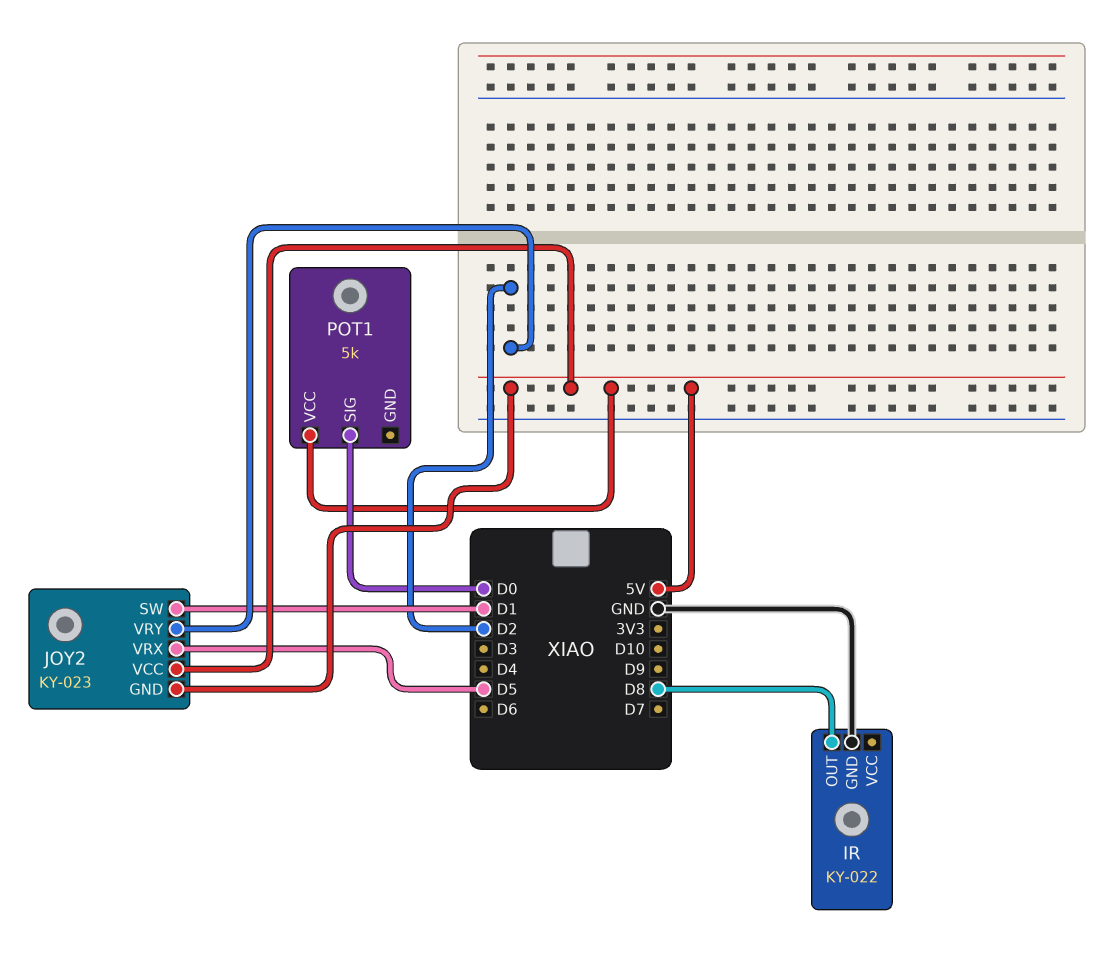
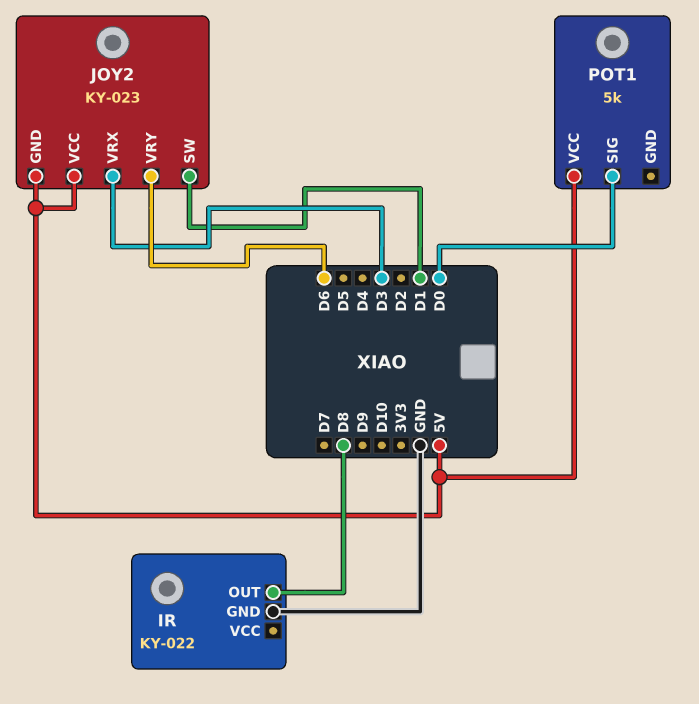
JOY2 pin VRX: D5 -> D3
JOY2 pin VRY: D2 -> D6

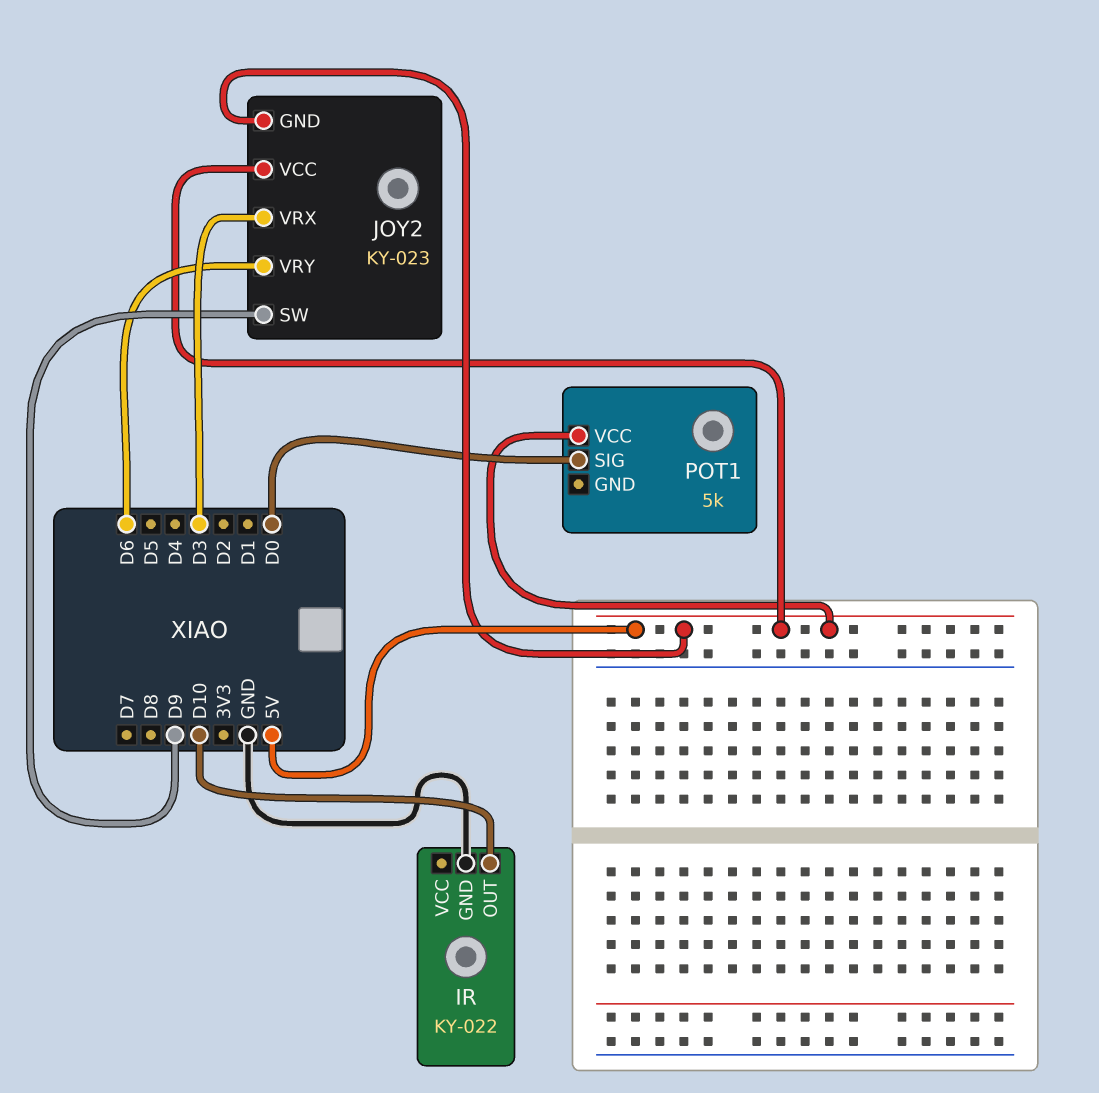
IR pin OUT: D8 -> D10
JOY2 pin SW: D1 -> D9

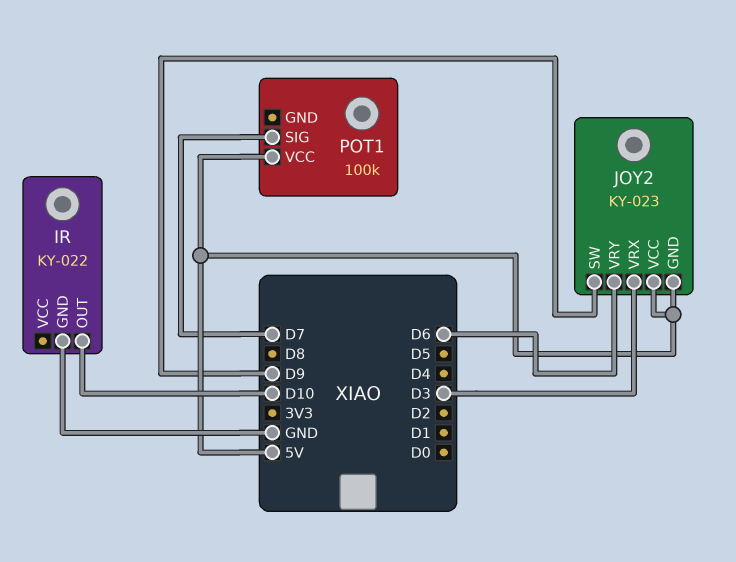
POT1: 5k -> 100k
POT1 pin SIG: D0 -> D7

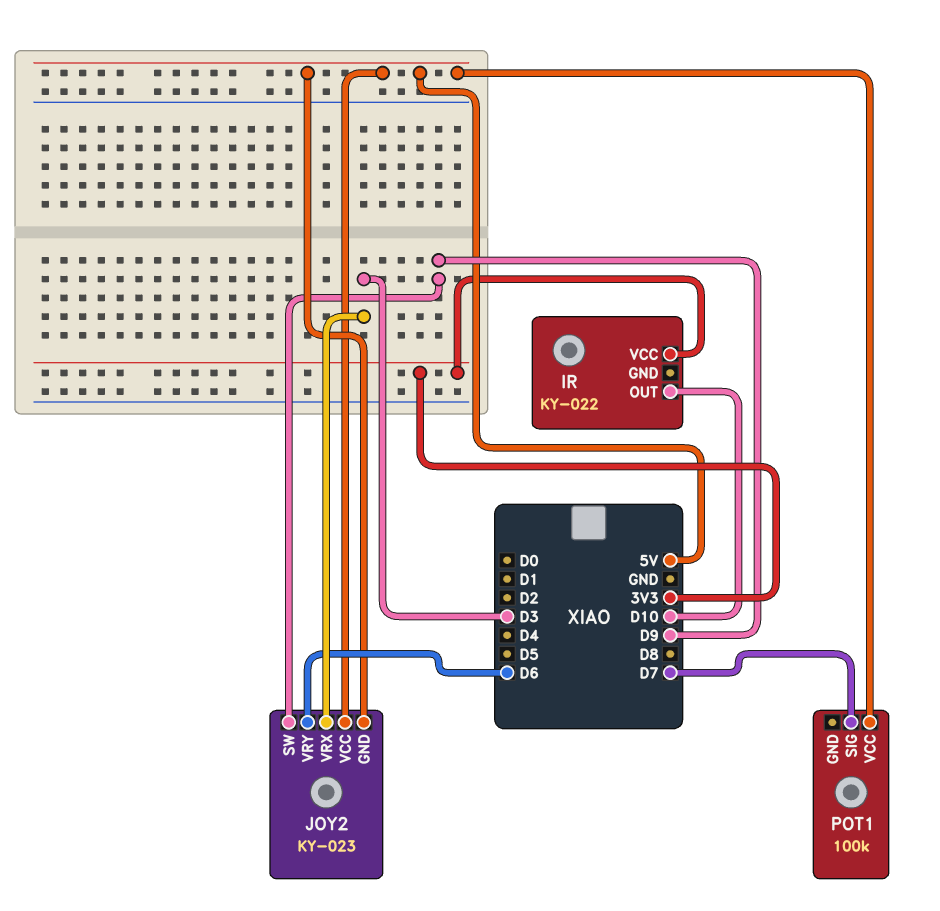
IR pin GND: GND -> none
IR pin VCC: none -> 3V3

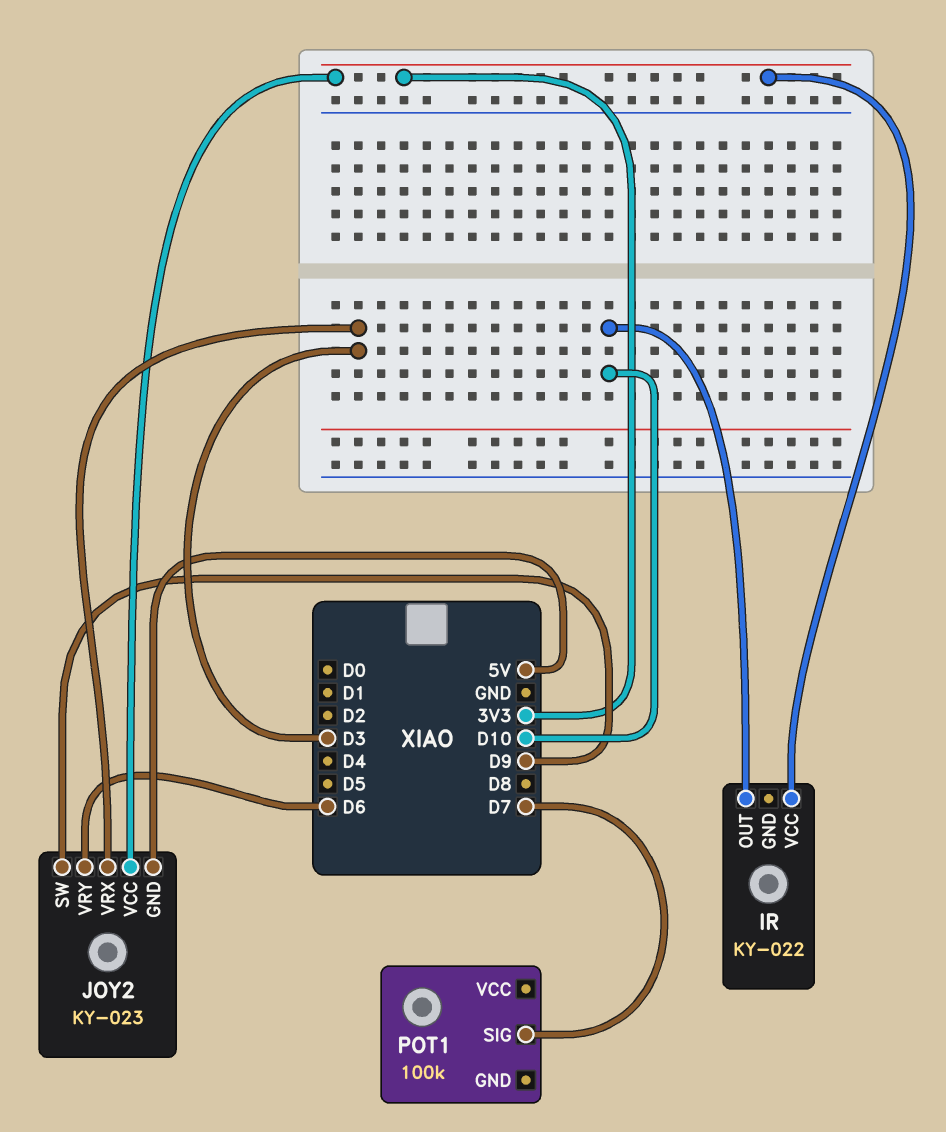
JOY2 pin VCC: 5V -> 3V3
POT1 pin VCC: 5V -> none

